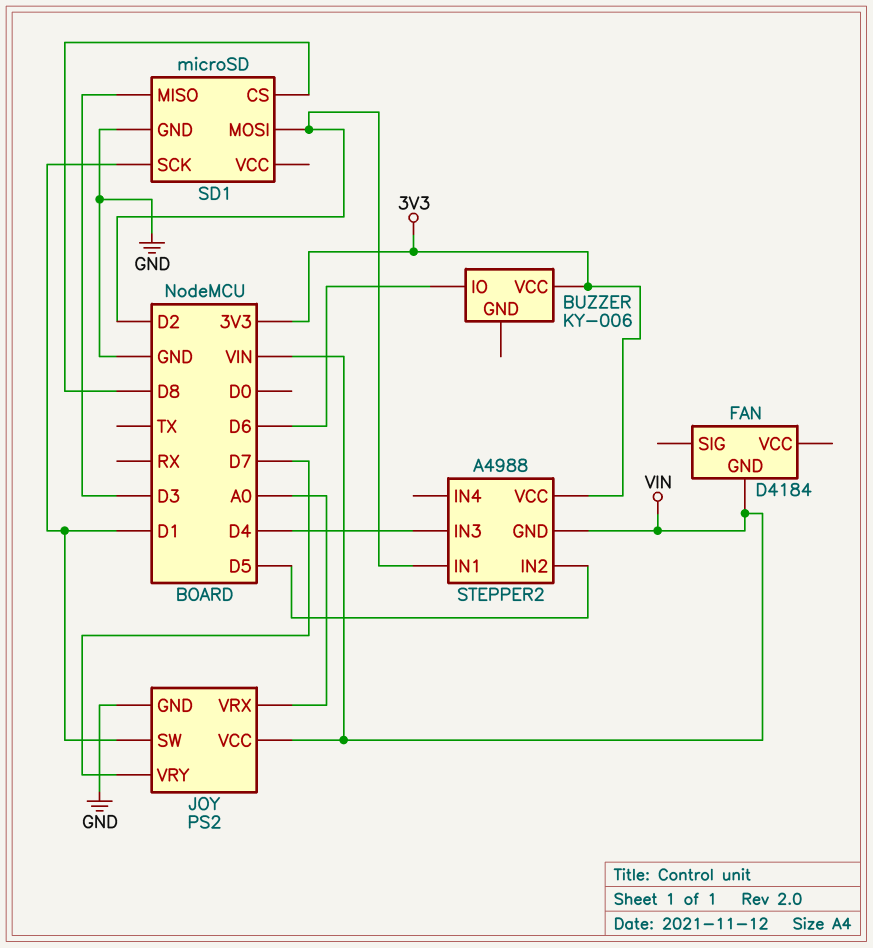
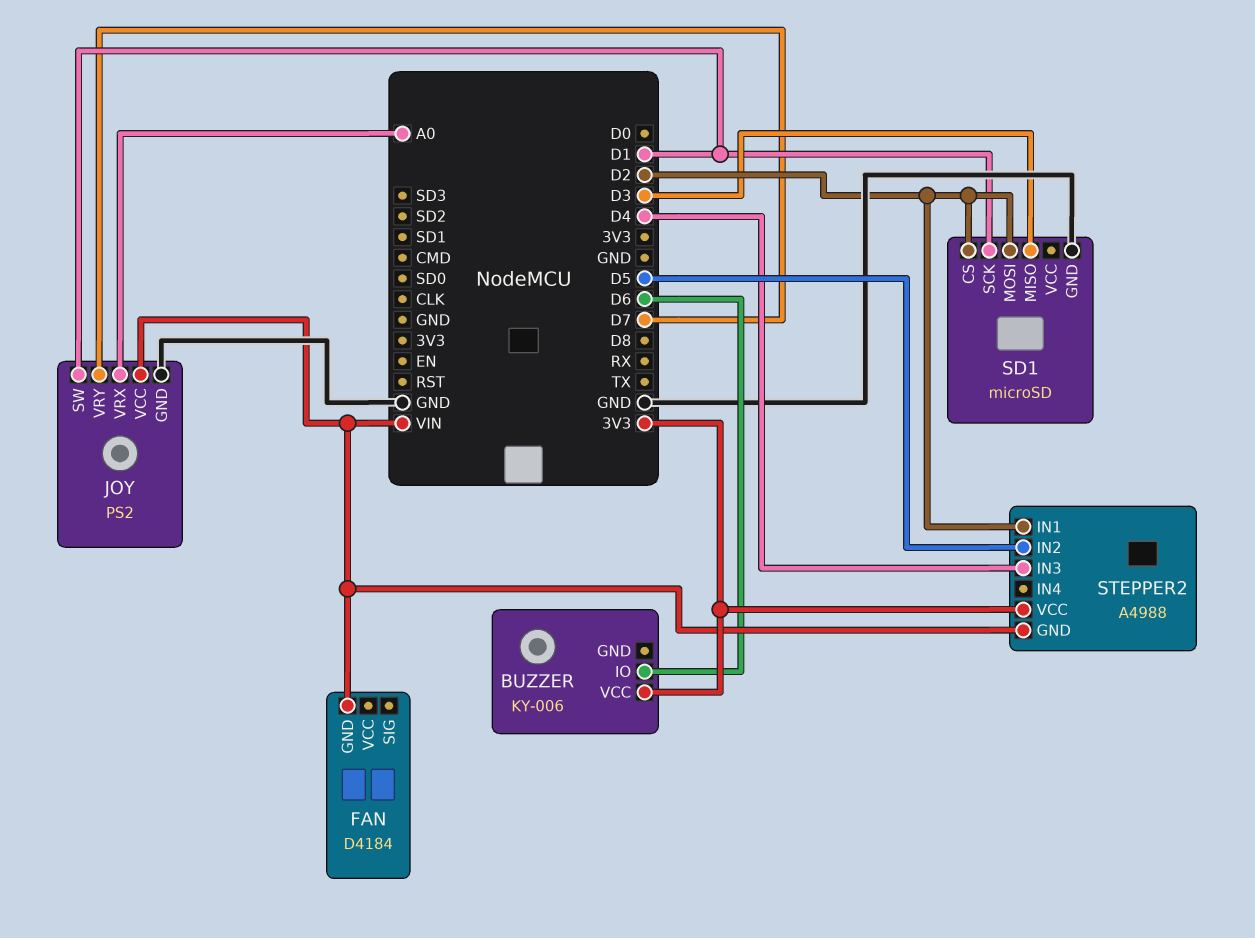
SD1 pin CS: D8 -> D2

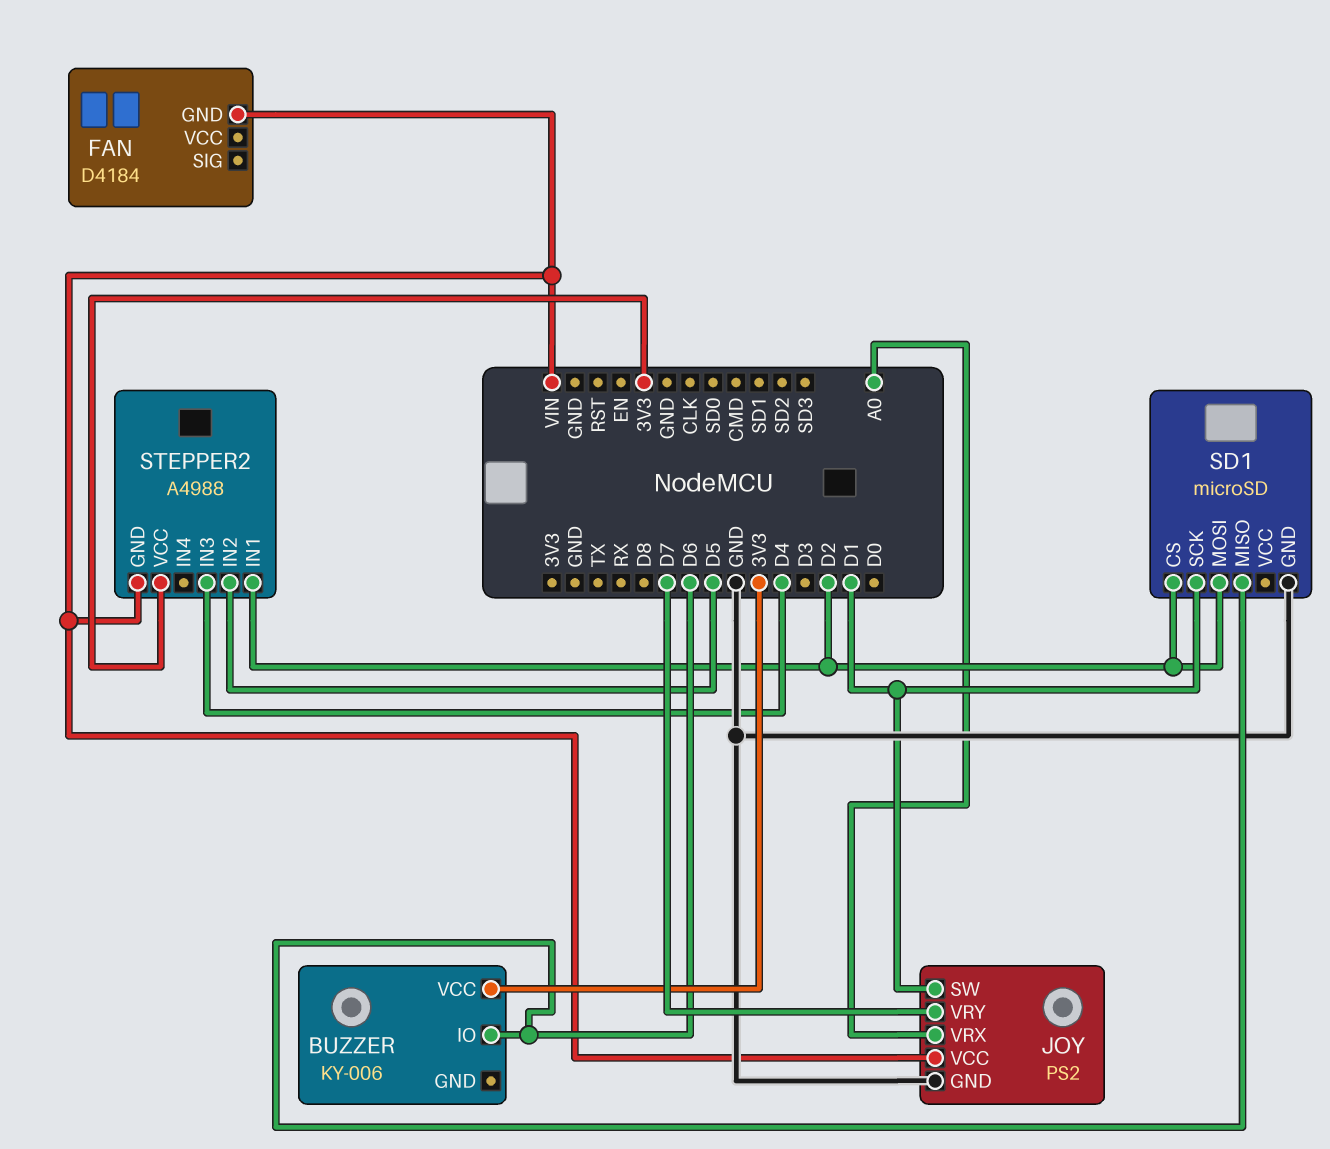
SD1 pin MISO: D3 -> D6

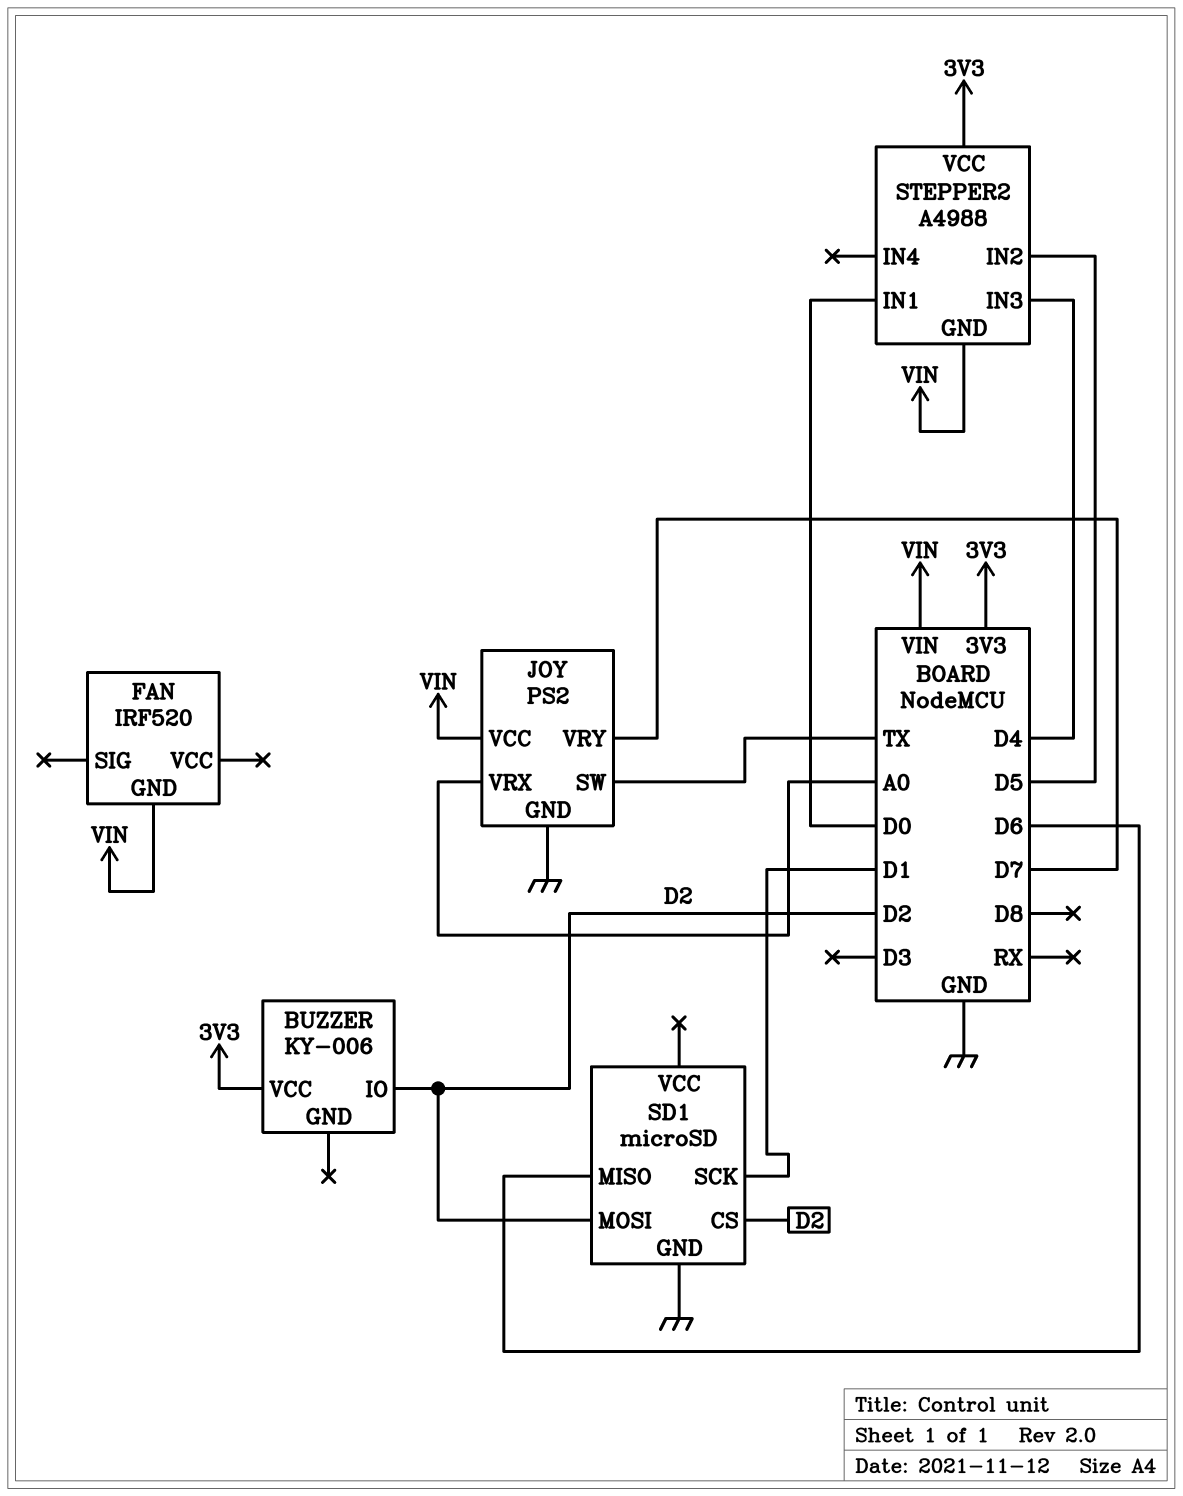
BUZZER pin IO: D6 -> D2
FAN: D4184 -> IRF520
JOY pin SW: D1 -> TX
STEPPER2 pin IN1: D2 -> D0

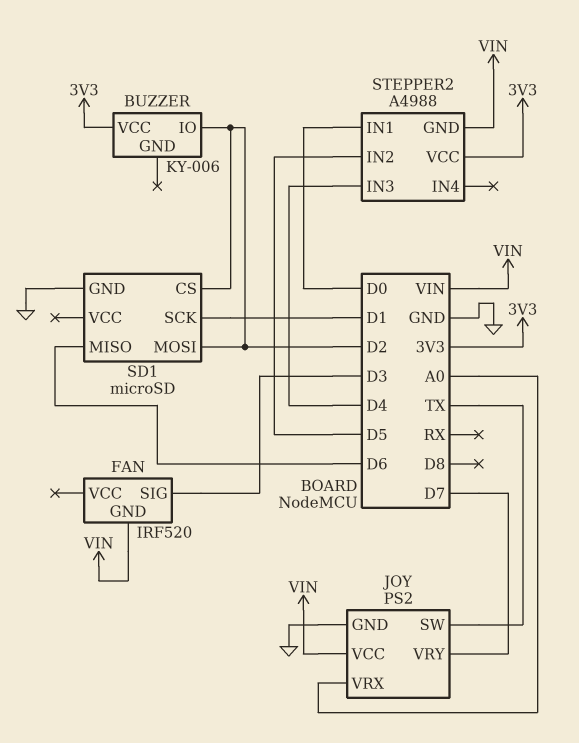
FAN pin SIG: none -> D3

